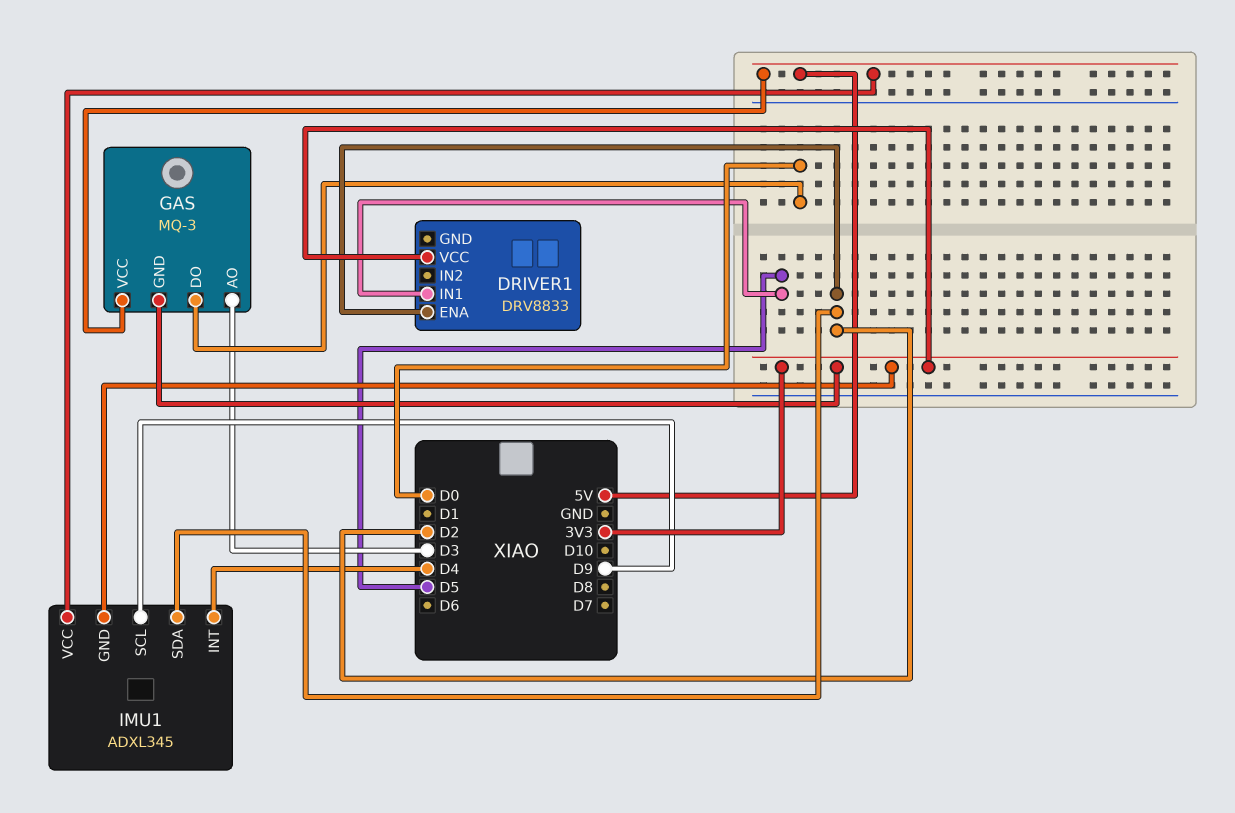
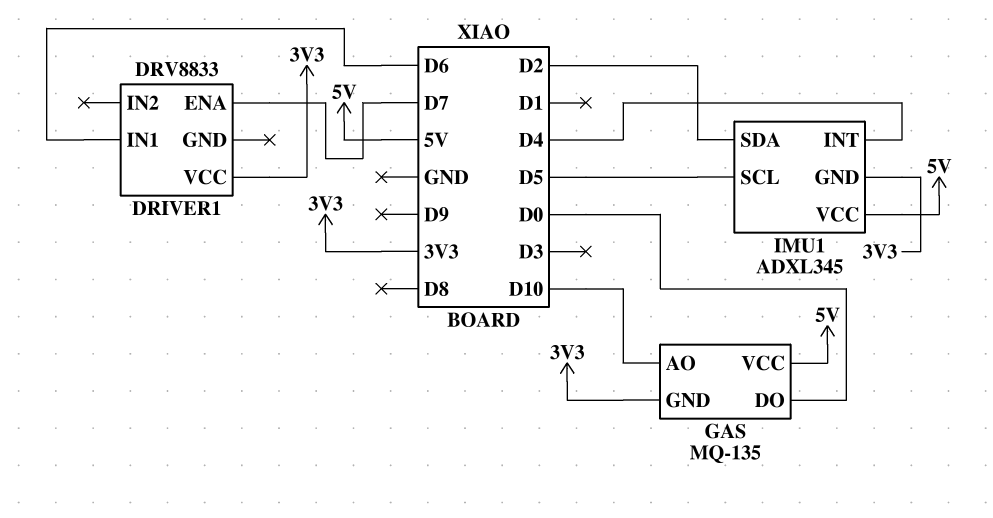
DRIVER1 pin ENA: D2 -> D7
DRIVER1 pin IN1: D5 -> D6
GAS: MQ-3 -> MQ-135
GAS pin AO: D3 -> D10
IMU1 pin SCL: D9 -> D5

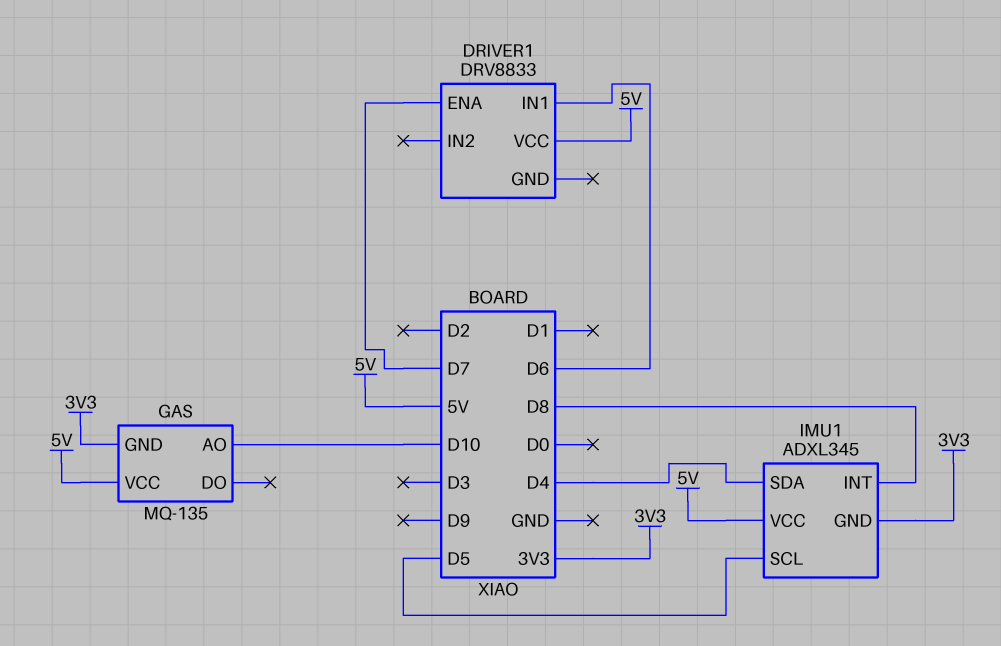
DRIVER1 pin VCC: 3V3 -> 5V
GAS pin DO: D0 -> none
IMU1 pin INT: D4 -> D8
IMU1 pin SDA: D2 -> D4

